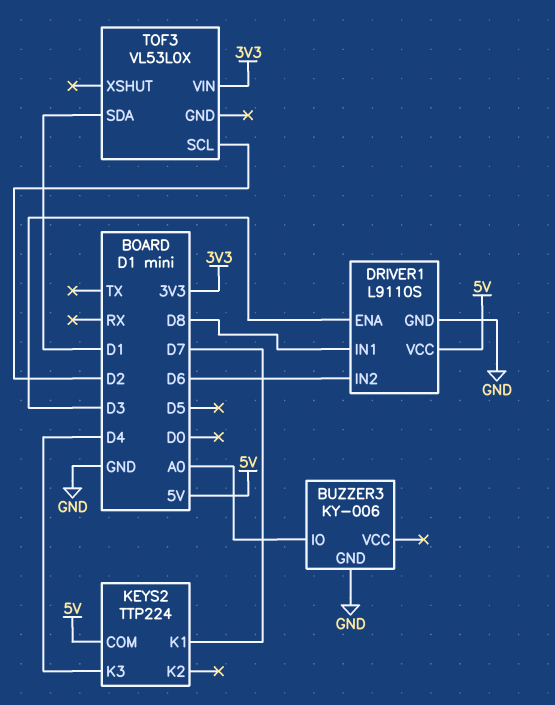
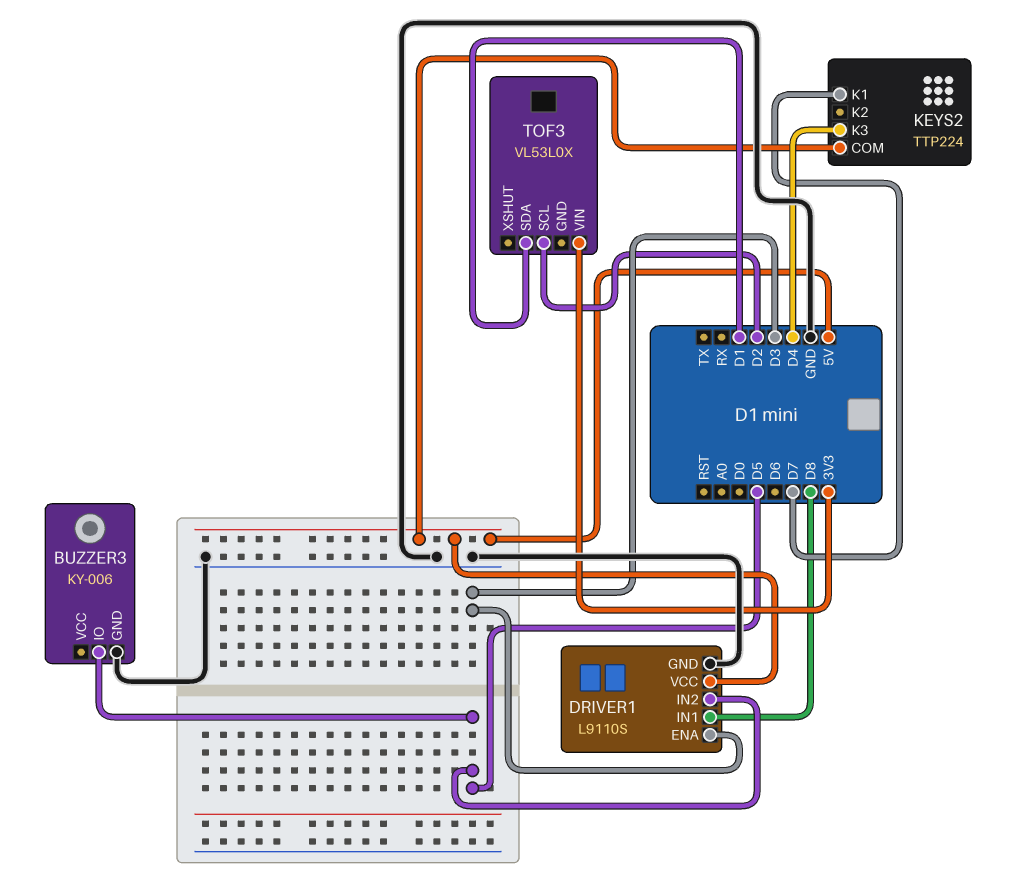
BUZZER3 pin IO: A0 -> D5
DRIVER1 pin IN2: D6 -> D5

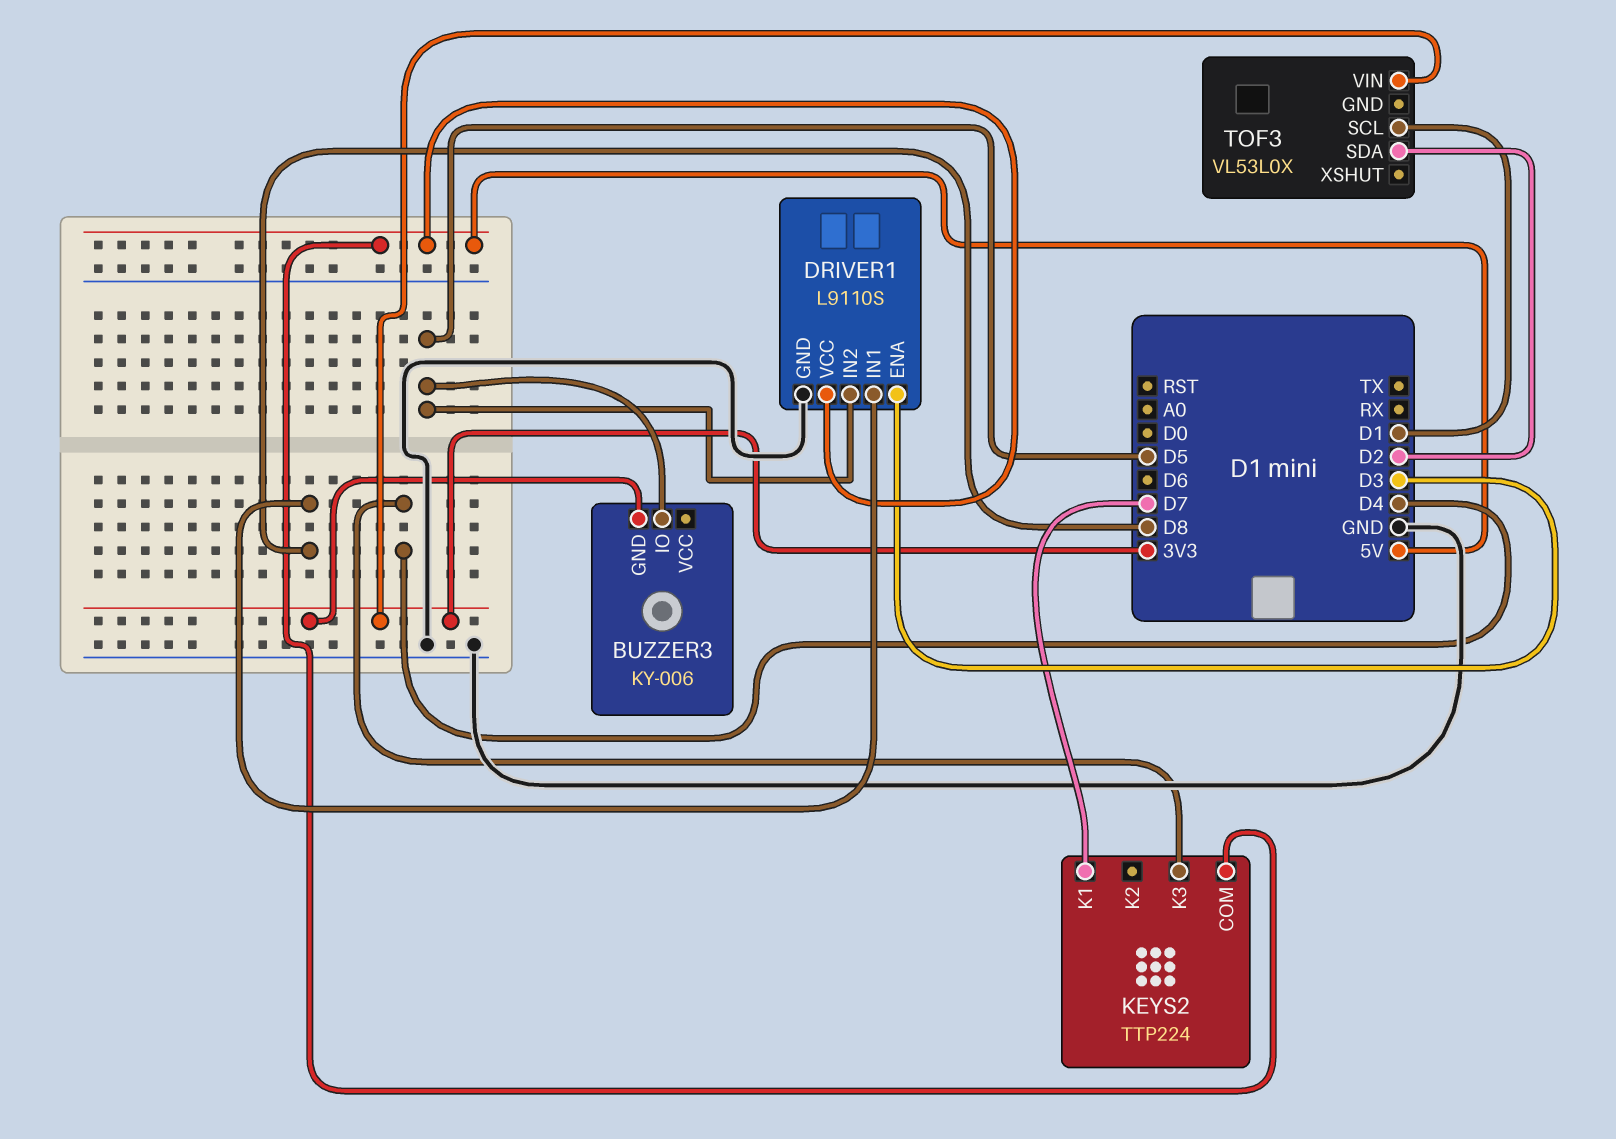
BUZZER3 pin GND: GND -> 3V3
TOF3 pin SCL: D2 -> D1
TOF3 pin SDA: D1 -> D2

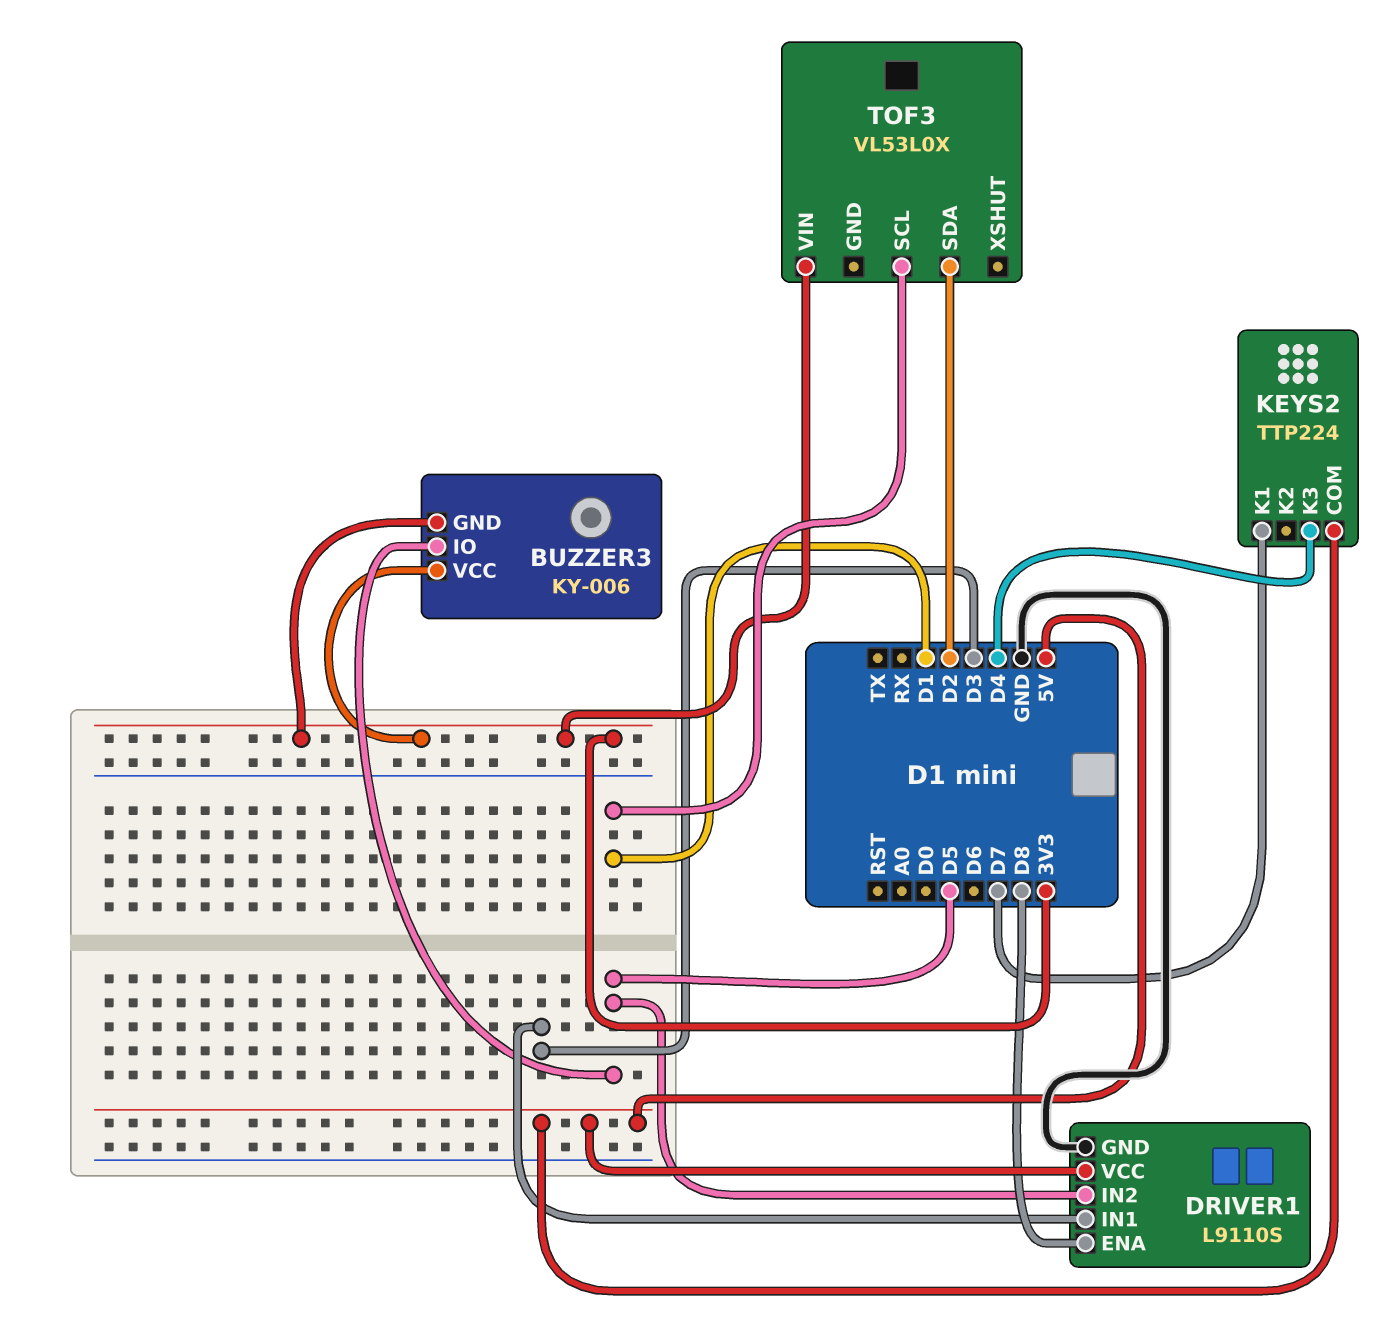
BUZZER3 pin VCC: none -> 3V3
DRIVER1 pin ENA: D3 -> D8
DRIVER1 pin IN1: D8 -> D3

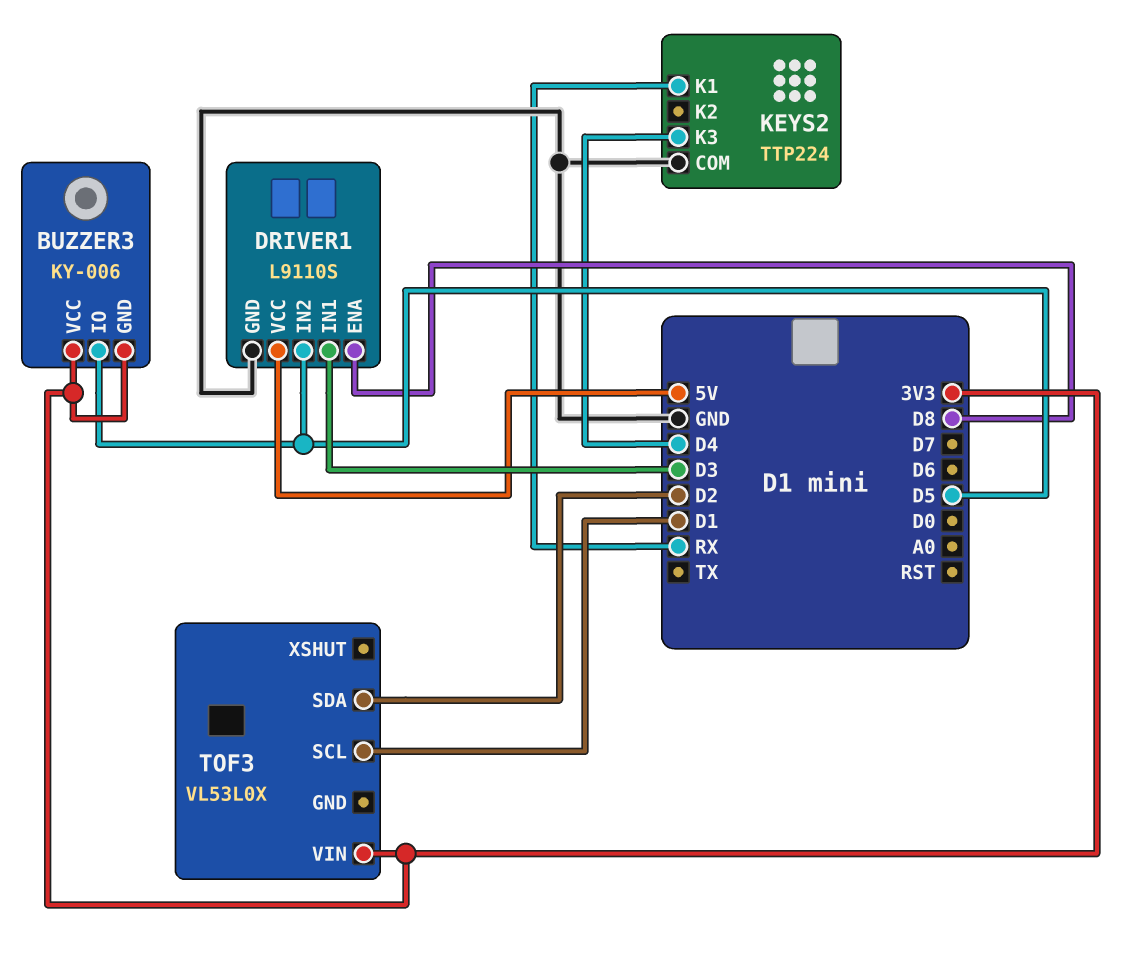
KEYS2 pin COM: 5V -> GND
KEYS2 pin K1: D7 -> RX

